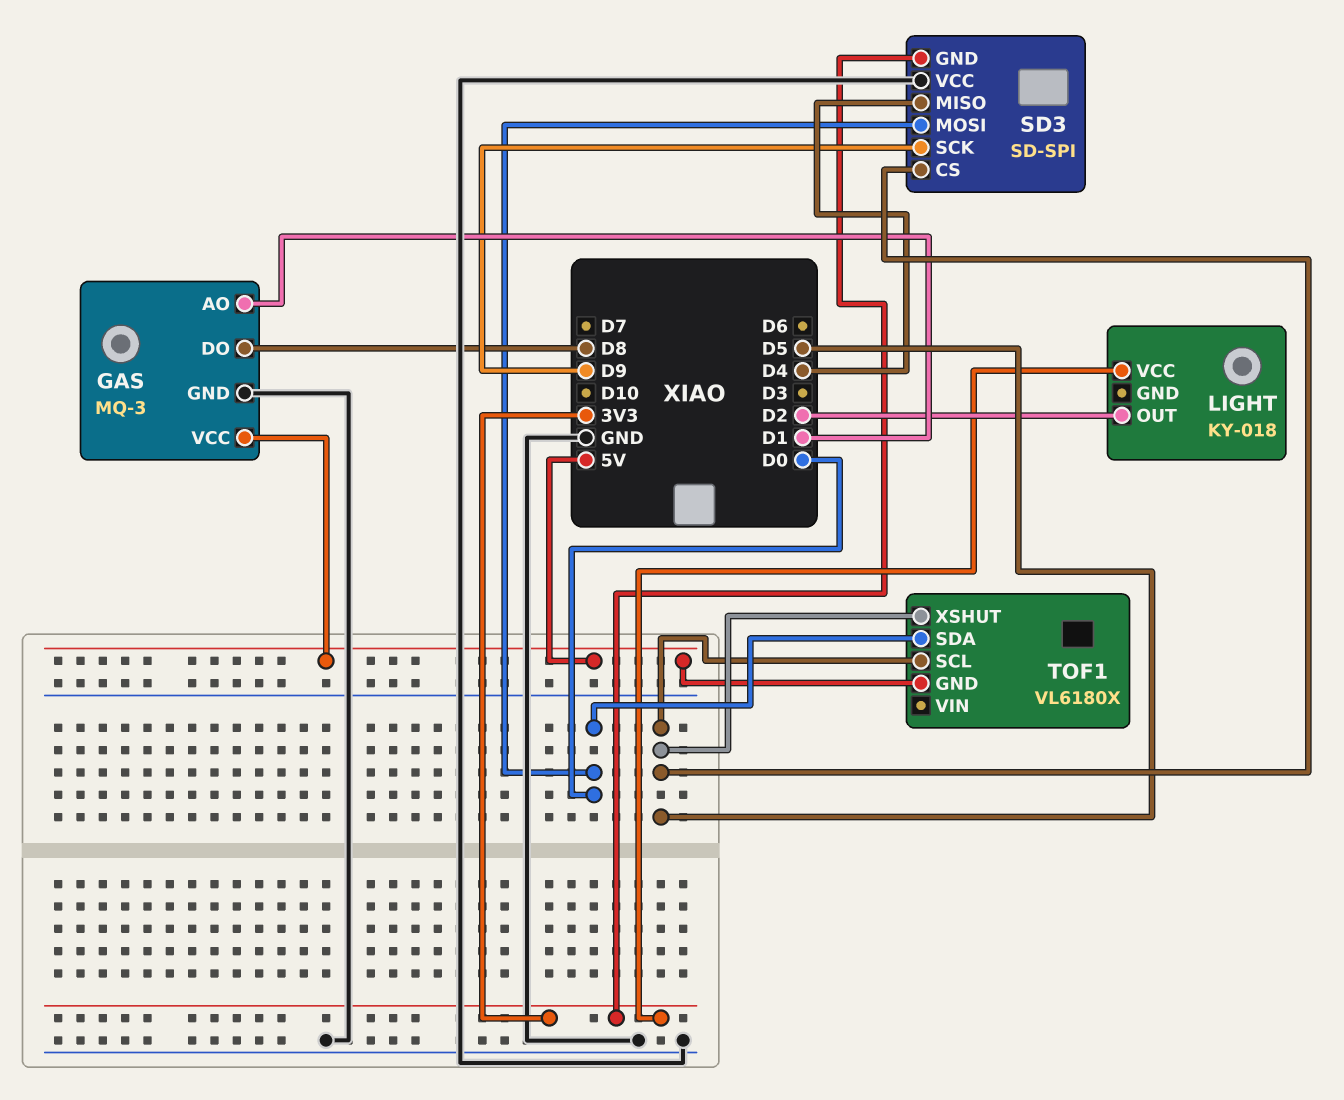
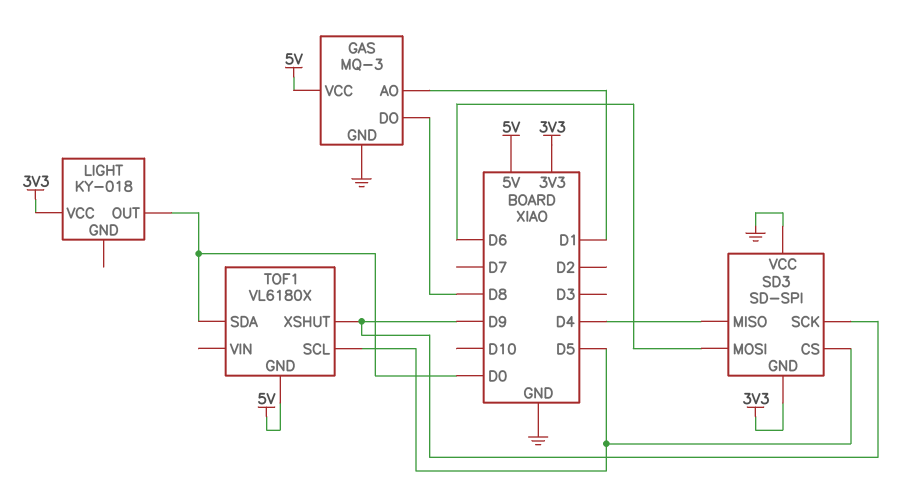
LIGHT pin OUT: D2 -> D0
SD3 pin MOSI: D0 -> D6
TOF1 pin XSHUT: D5 -> D9

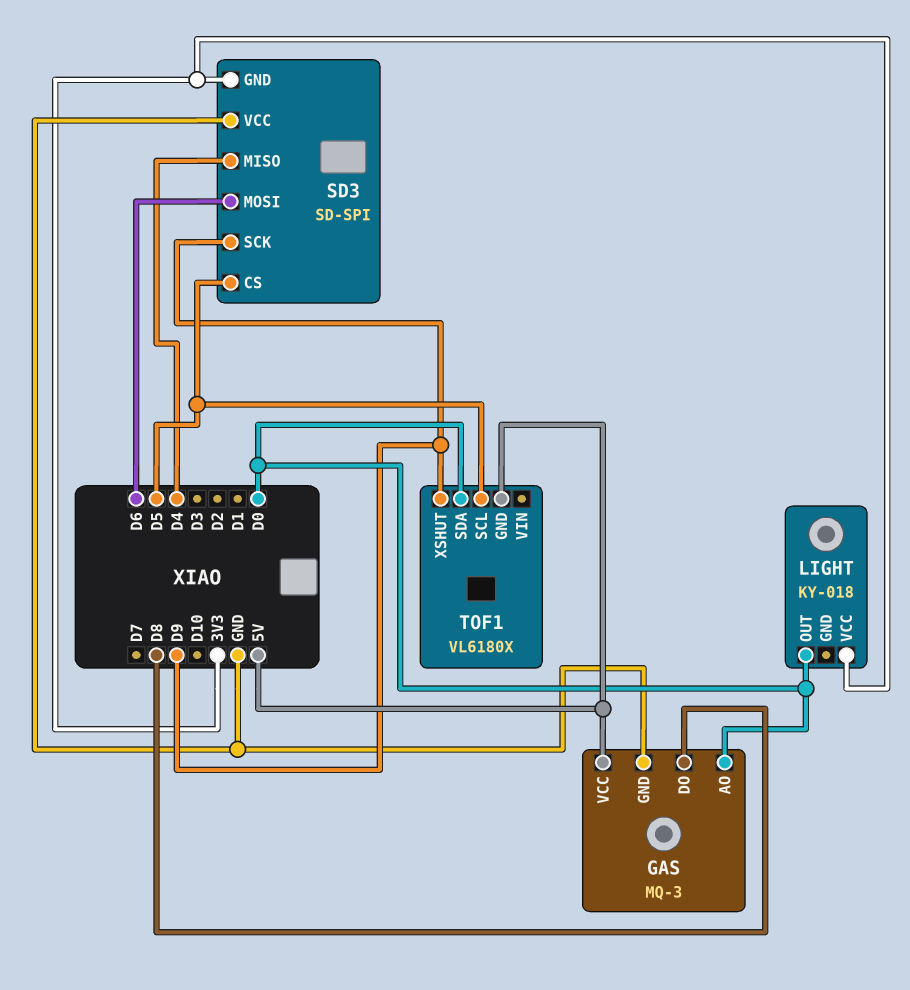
GAS pin AO: D1 -> D0

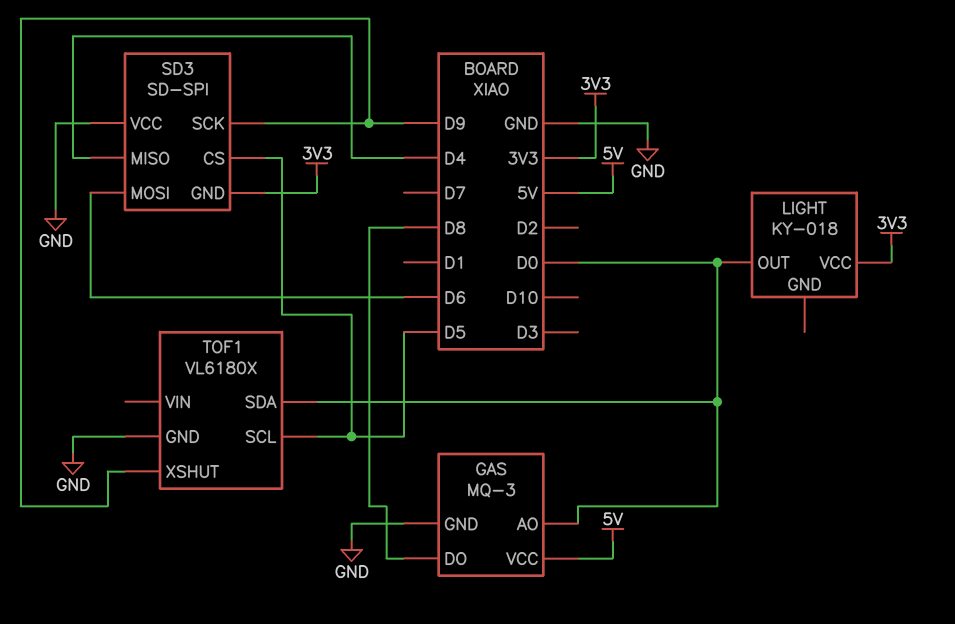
TOF1 pin GND: 5V -> GND

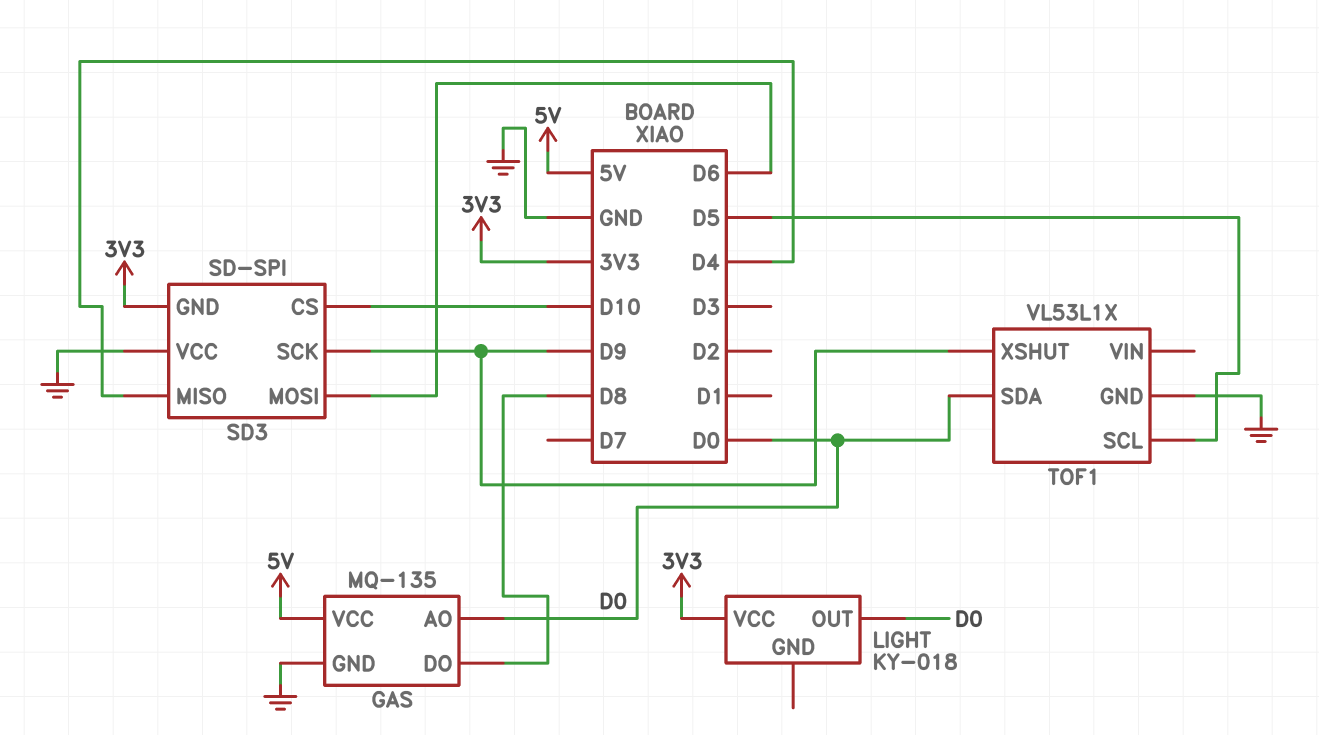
GAS: MQ-3 -> MQ-135
SD3 pin CS: D5 -> D10
TOF1: VL6180X -> VL53L1X

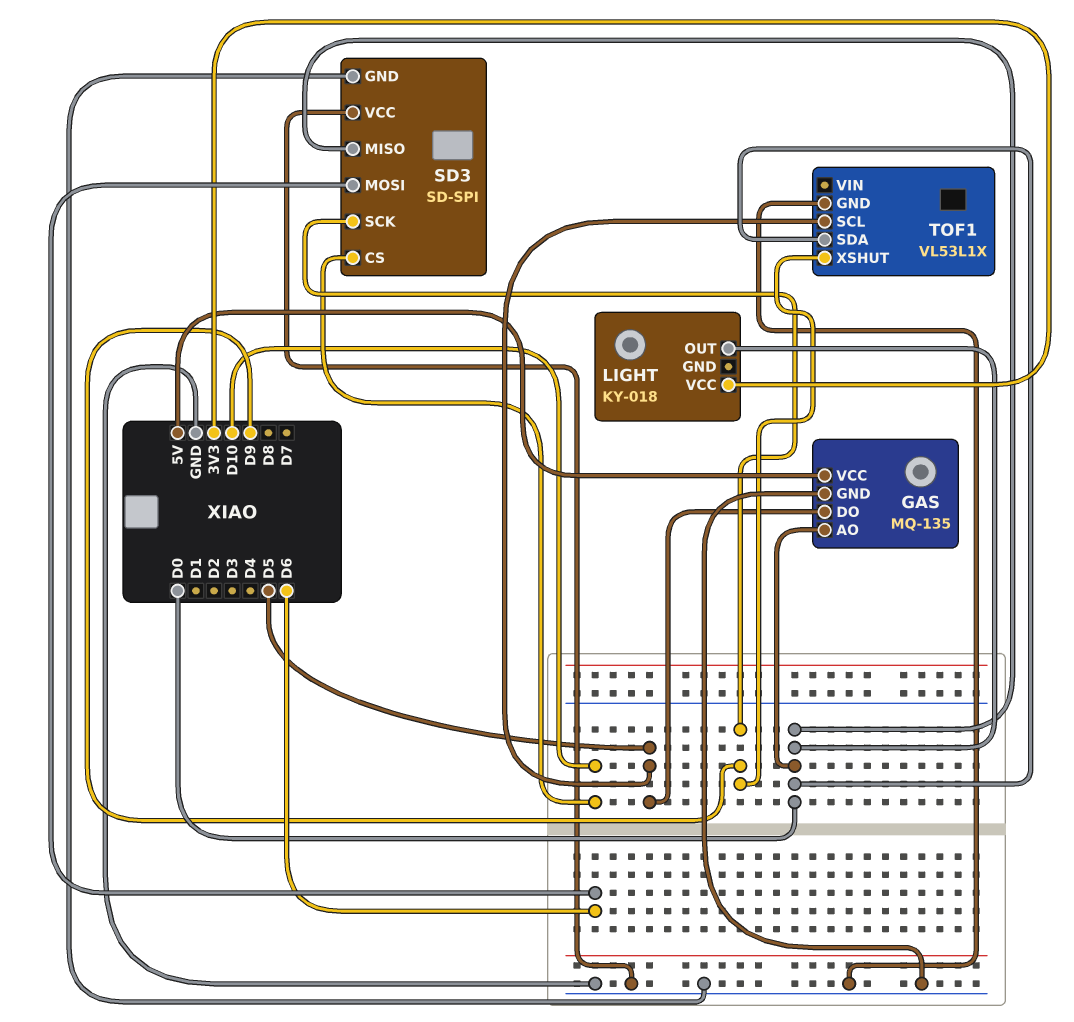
GAS pin DO: D8 -> D5
SD3 pin GND: 3V3 -> GND
SD3 pin MISO: D4 -> D0

